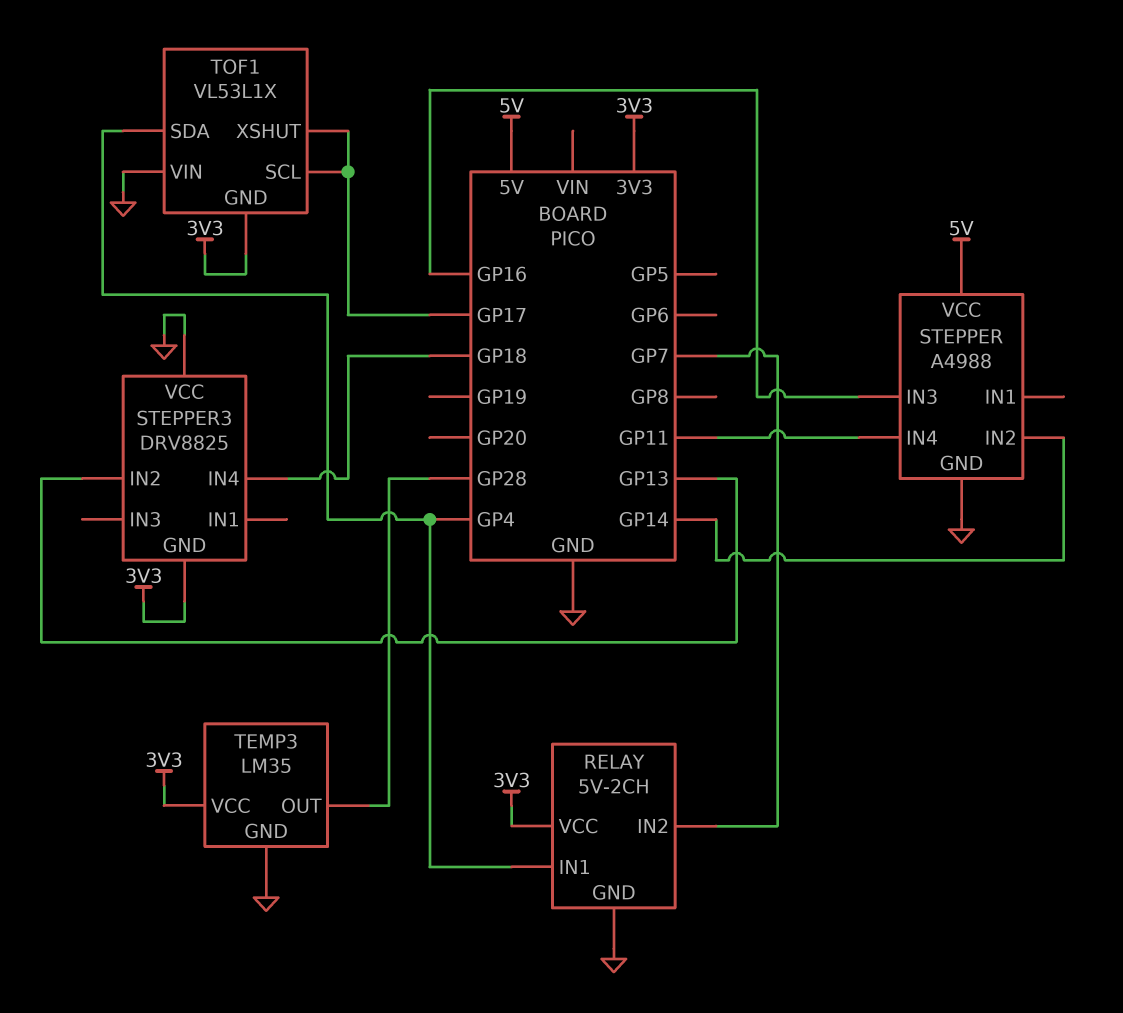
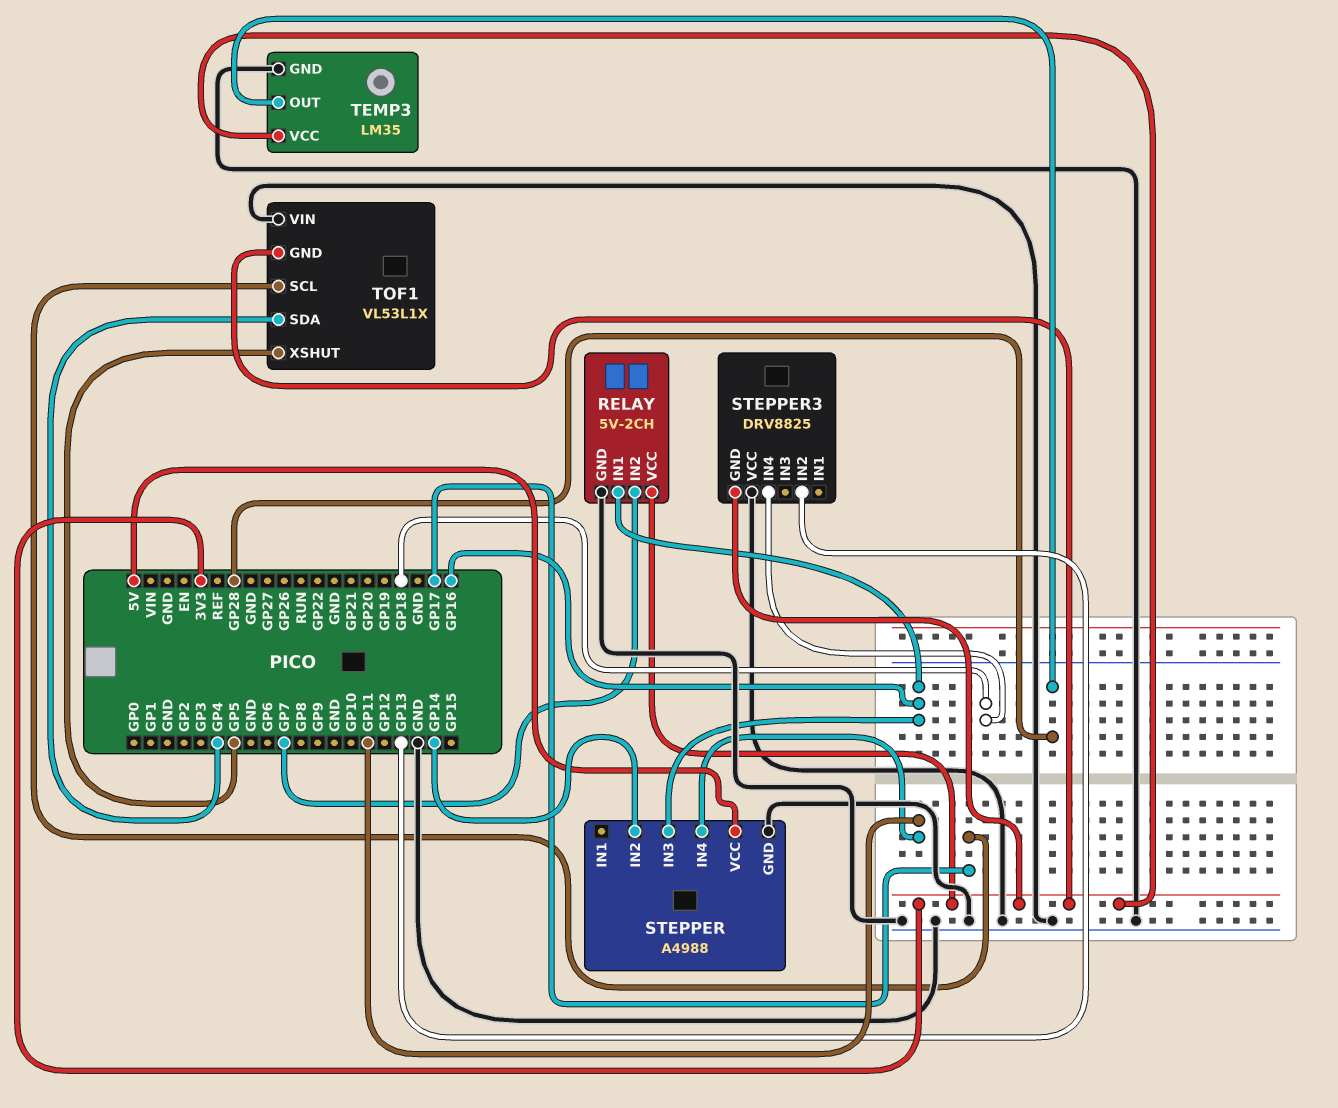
RELAY pin IN1: GP4 -> GP16
TOF1 pin XSHUT: GP17 -> GP5

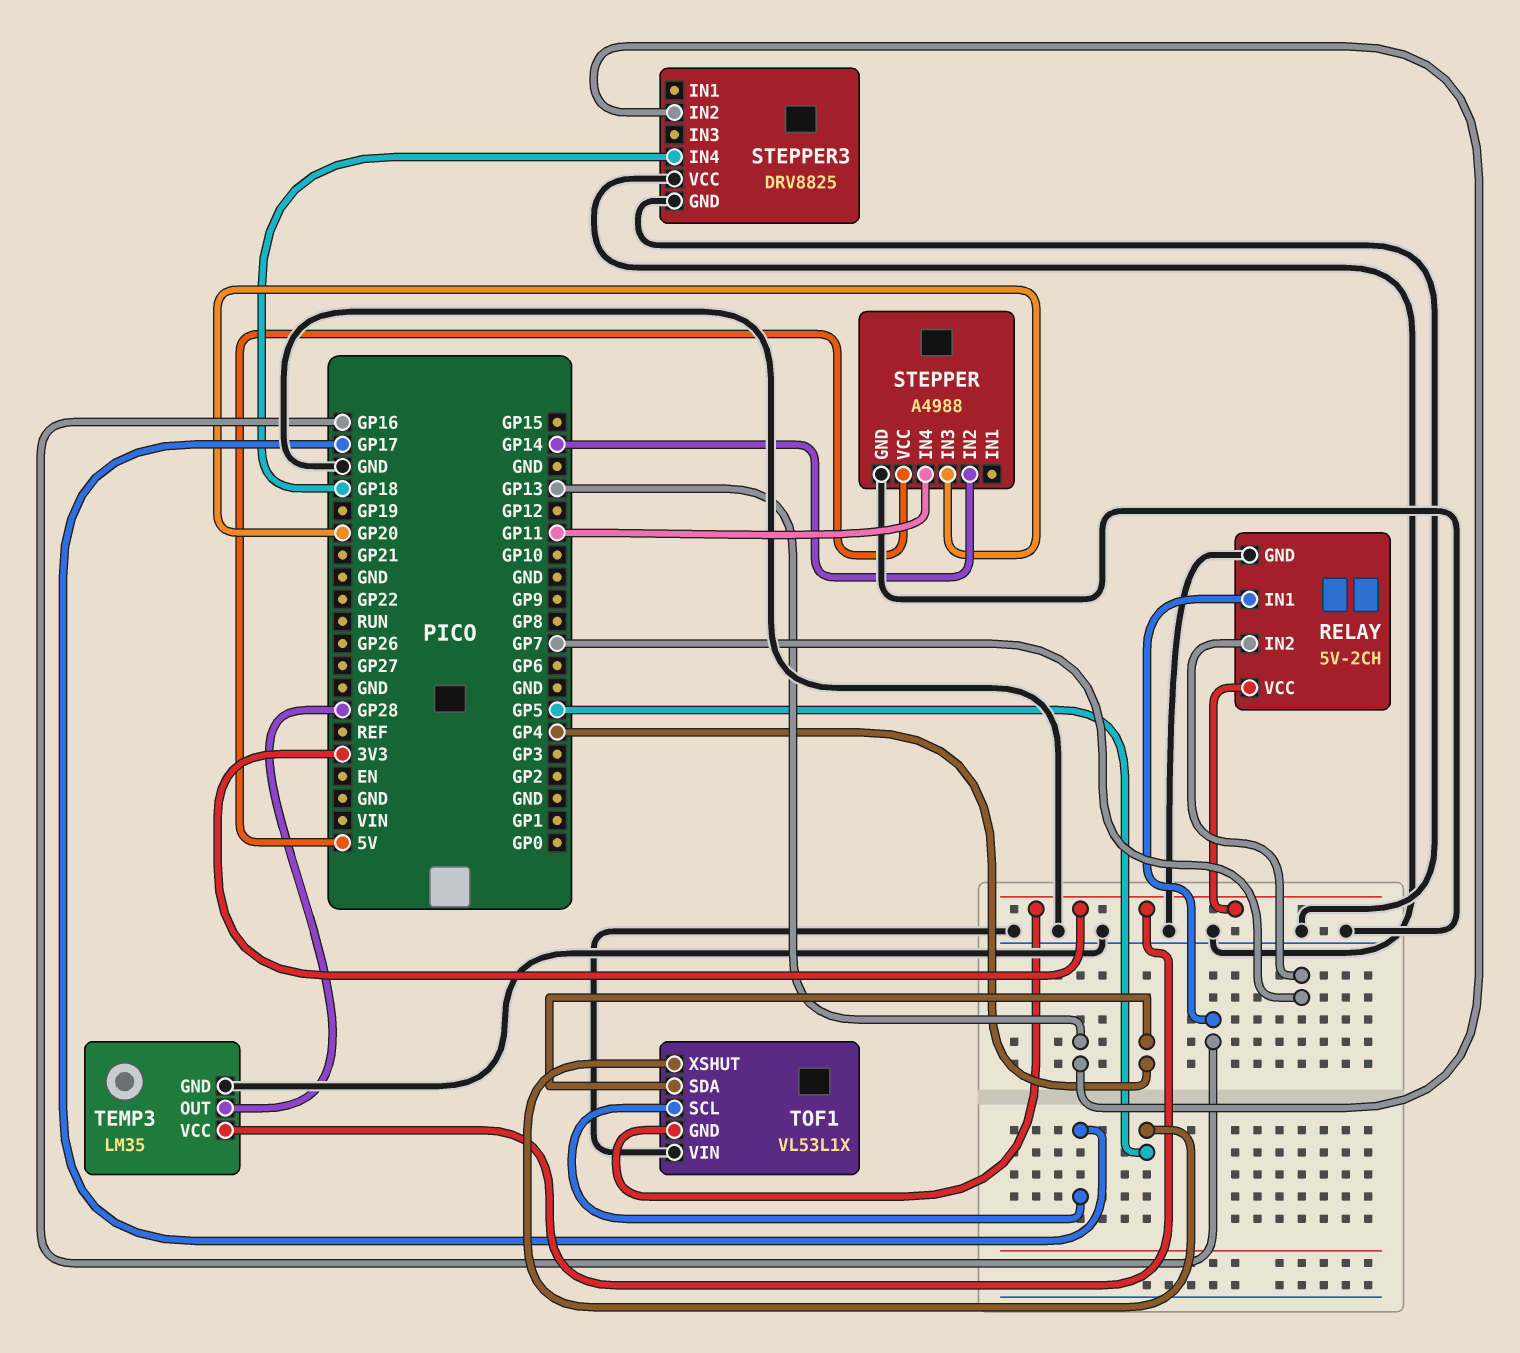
STEPPER pin IN3: GP16 -> GP20
STEPPER3 pin GND: 3V3 -> GND

